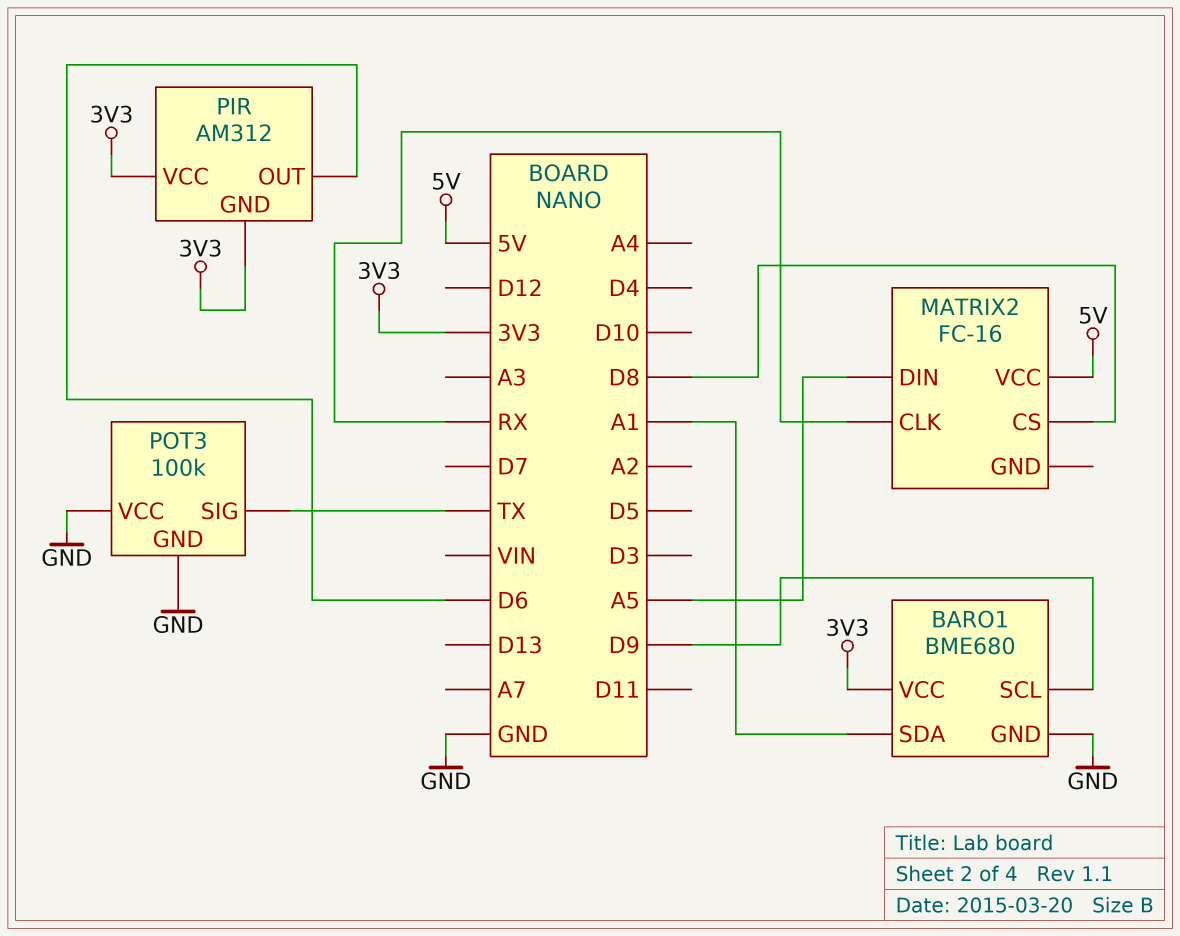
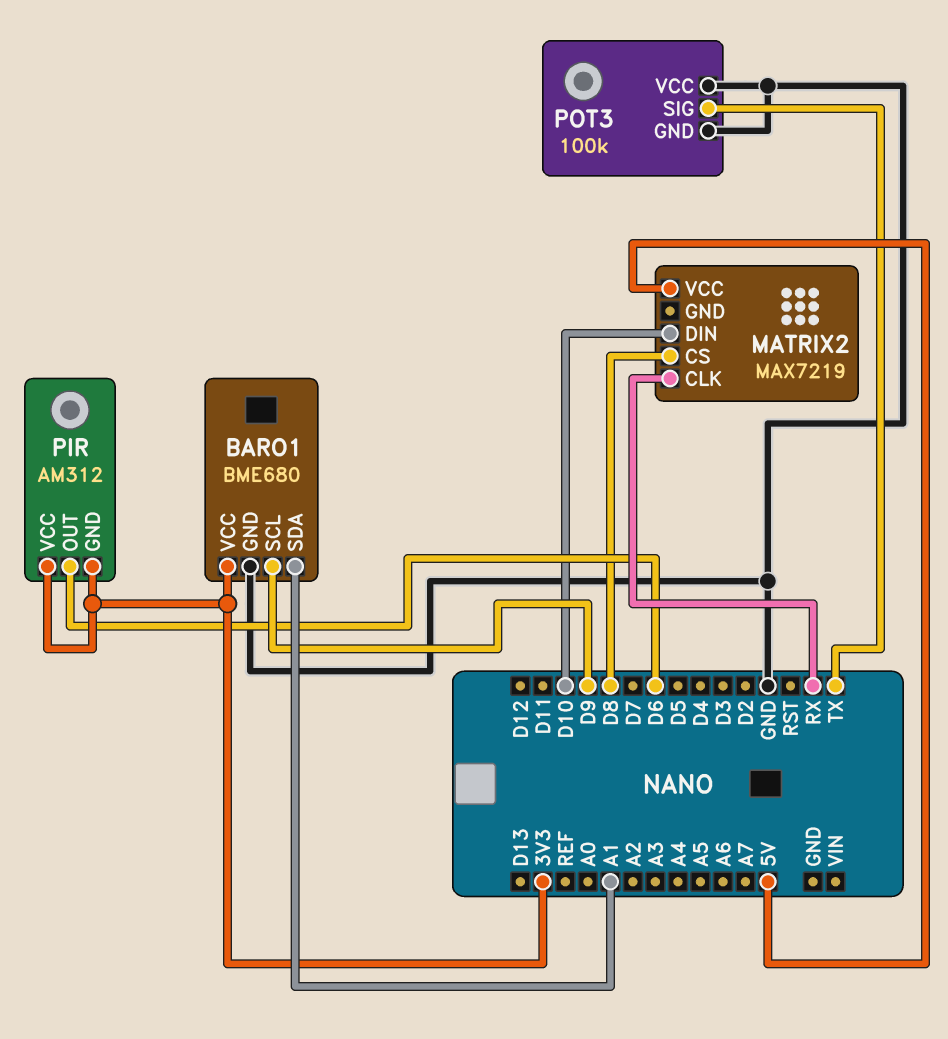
MATRIX2: FC-16 -> MAX7219
MATRIX2 pin DIN: A5 -> D10

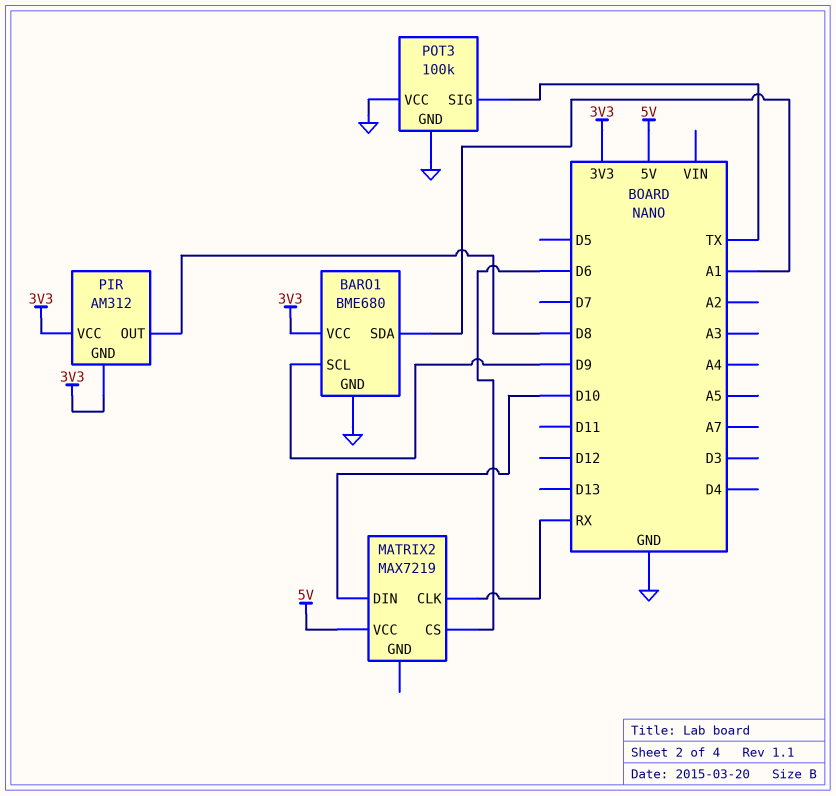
MATRIX2 pin CS: D8 -> D6
PIR pin OUT: D6 -> D8

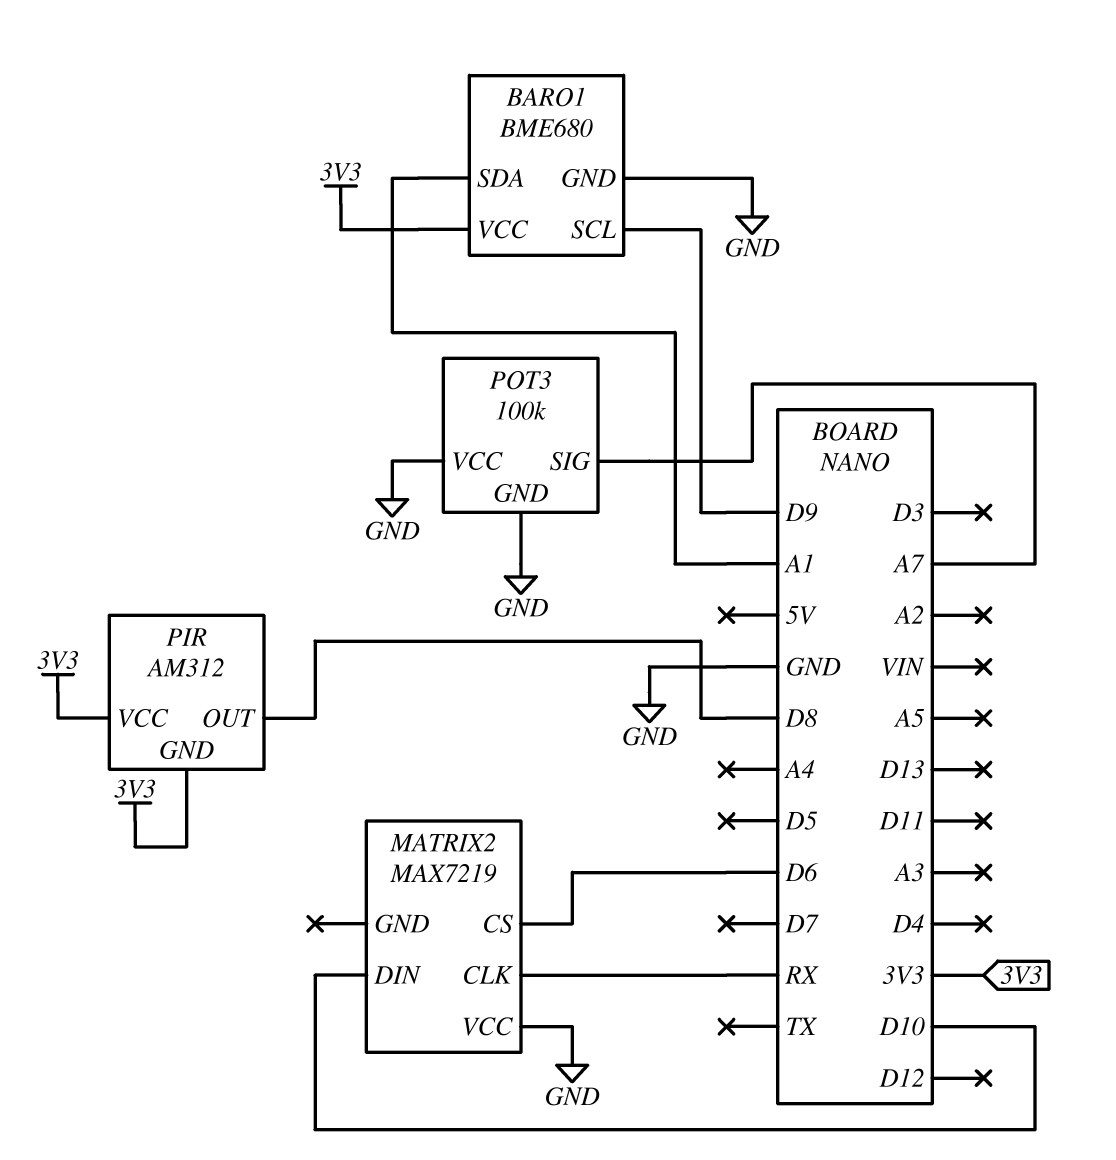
MATRIX2 pin VCC: 5V -> GND
POT3 pin SIG: TX -> A7

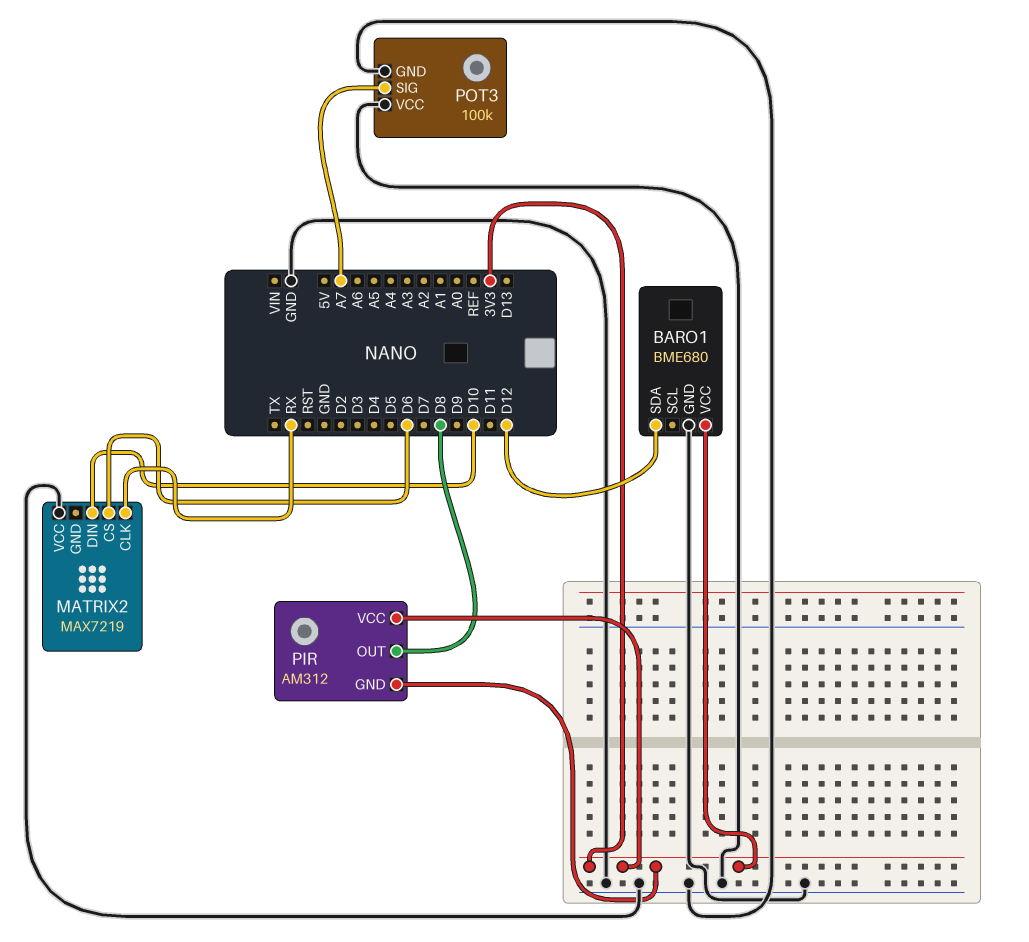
BARO1 pin SCL: D9 -> none
BARO1 pin SDA: A1 -> D12

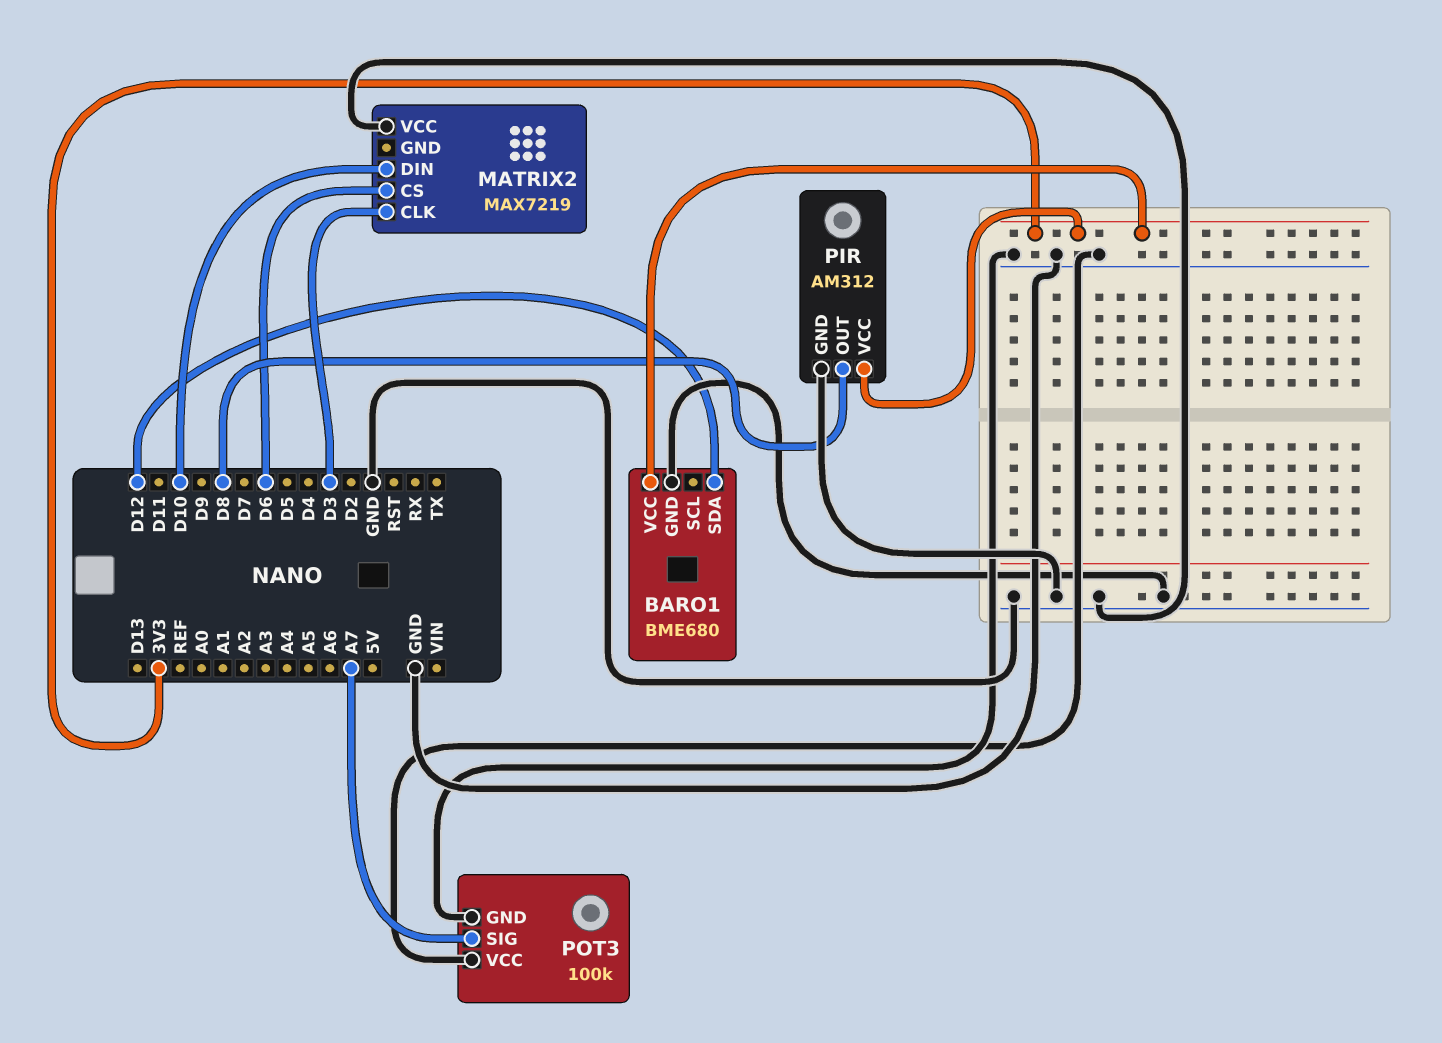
MATRIX2 pin CLK: RX -> D3
PIR pin GND: 3V3 -> GND

